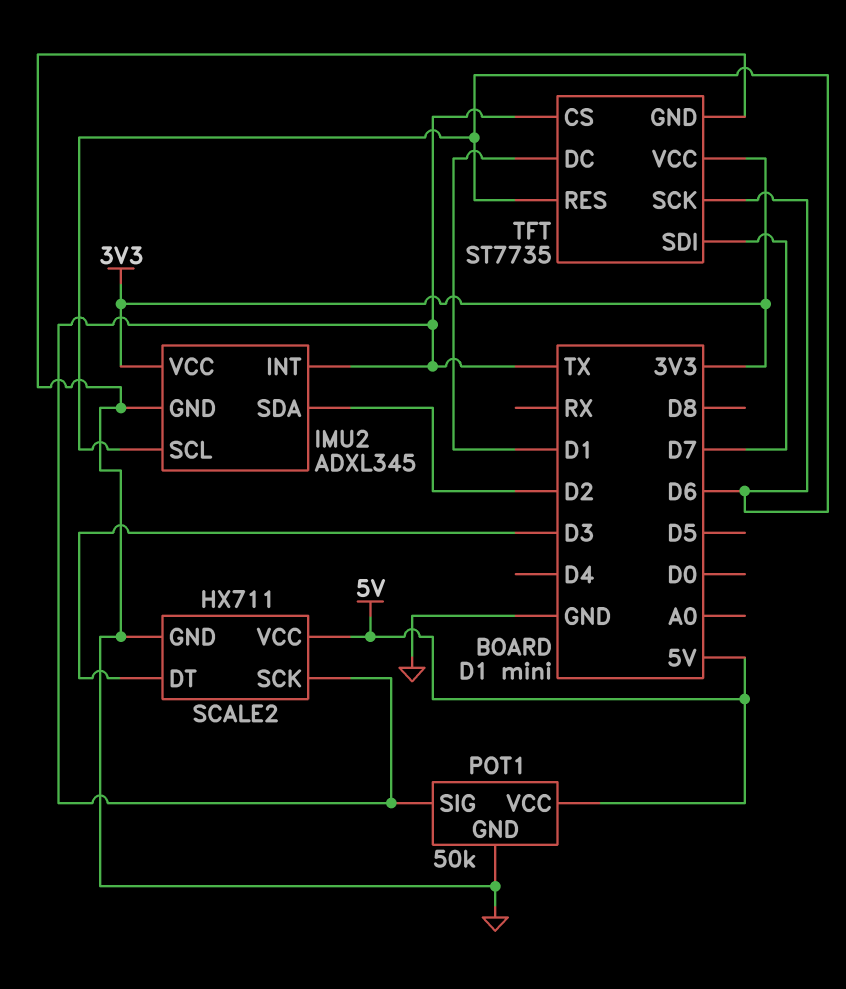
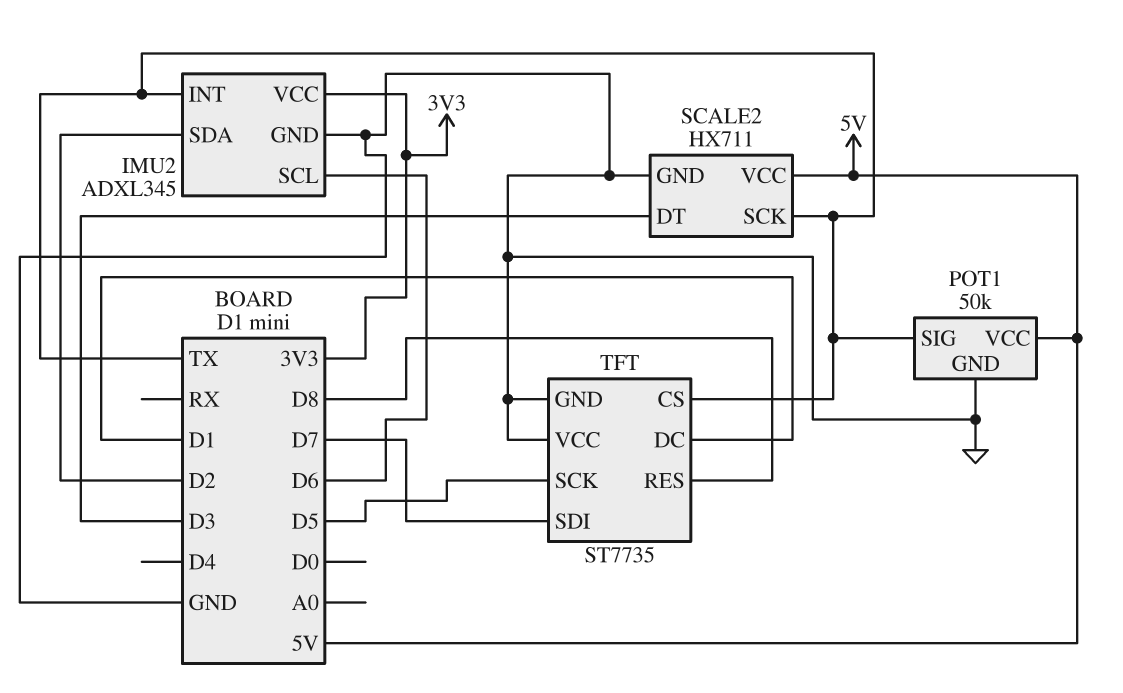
TFT pin RES: D6 -> D8
TFT pin SCK: D6 -> D5
TFT pin VCC: 3V3 -> GND

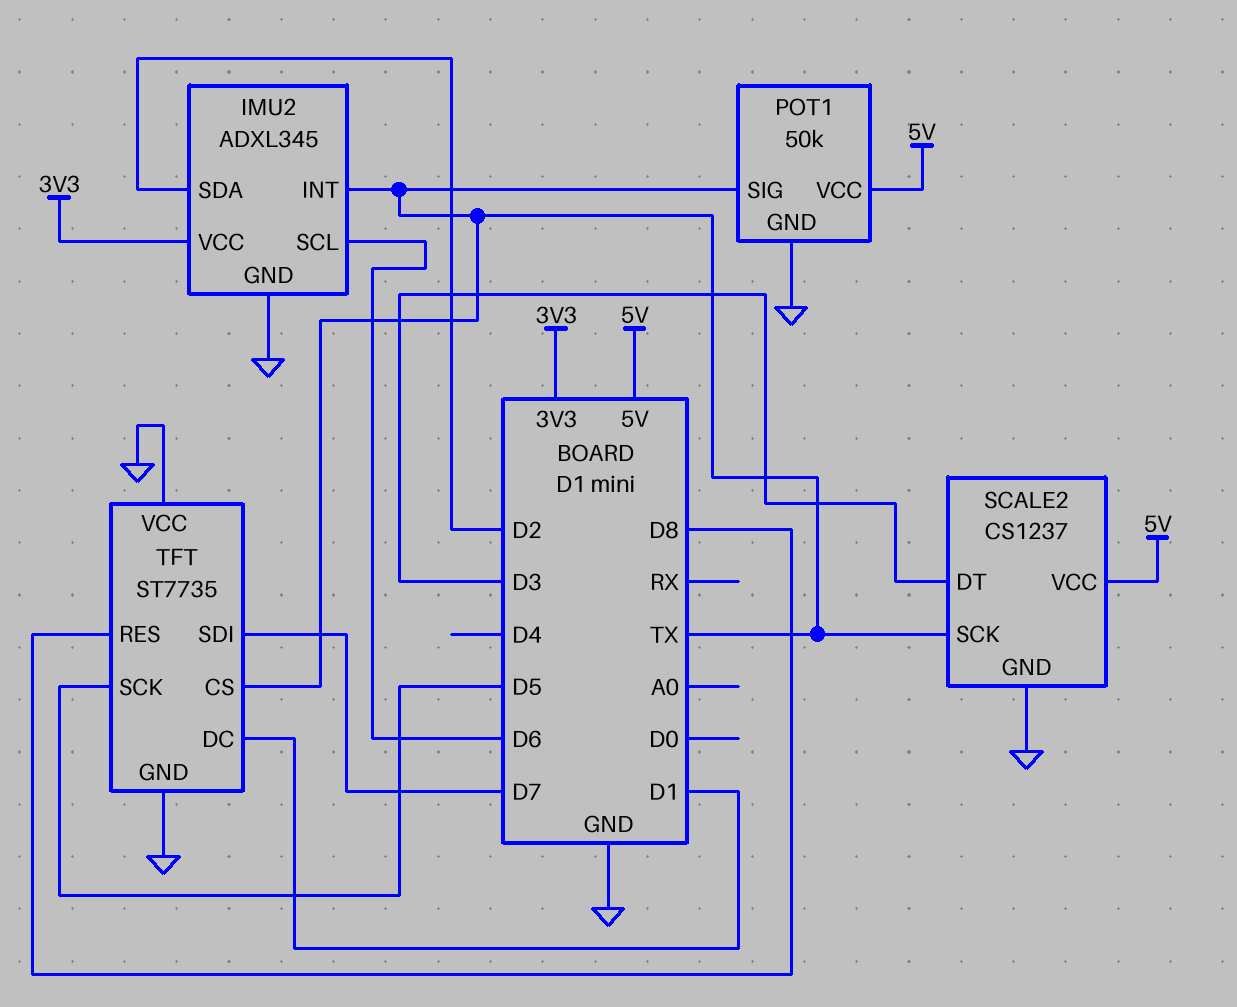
SCALE2: HX711 -> CS1237

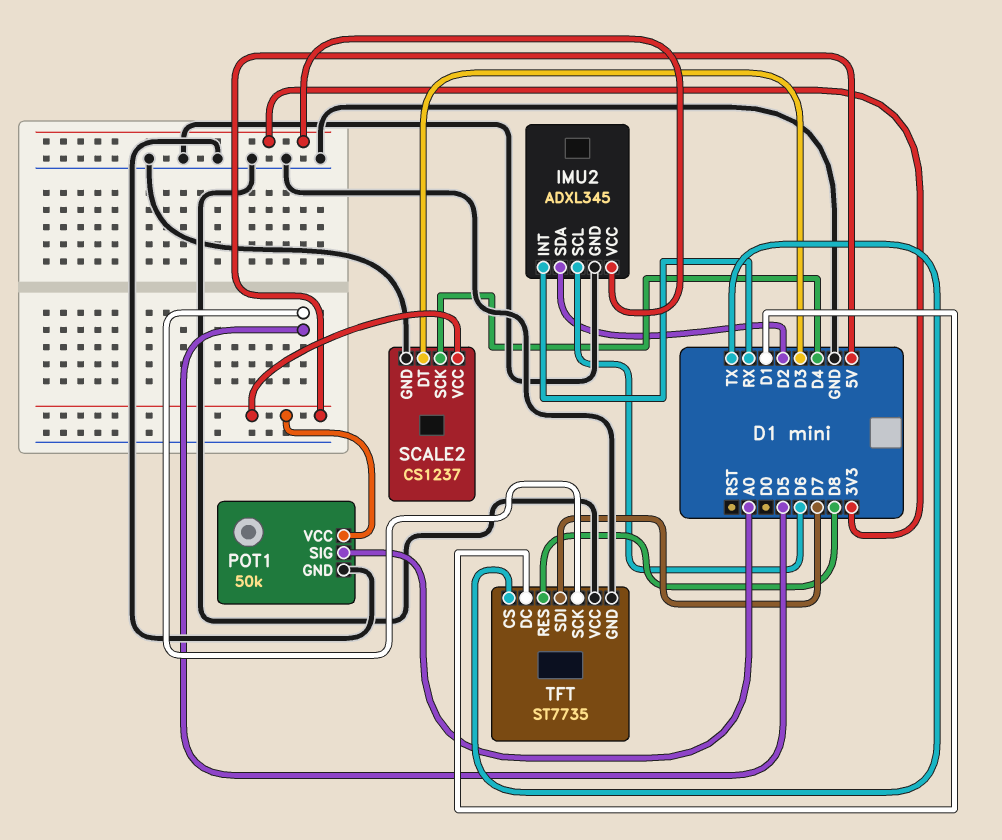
IMU2 pin INT: TX -> RX
POT1 pin SIG: TX -> A0
SCALE2 pin SCK: TX -> D4

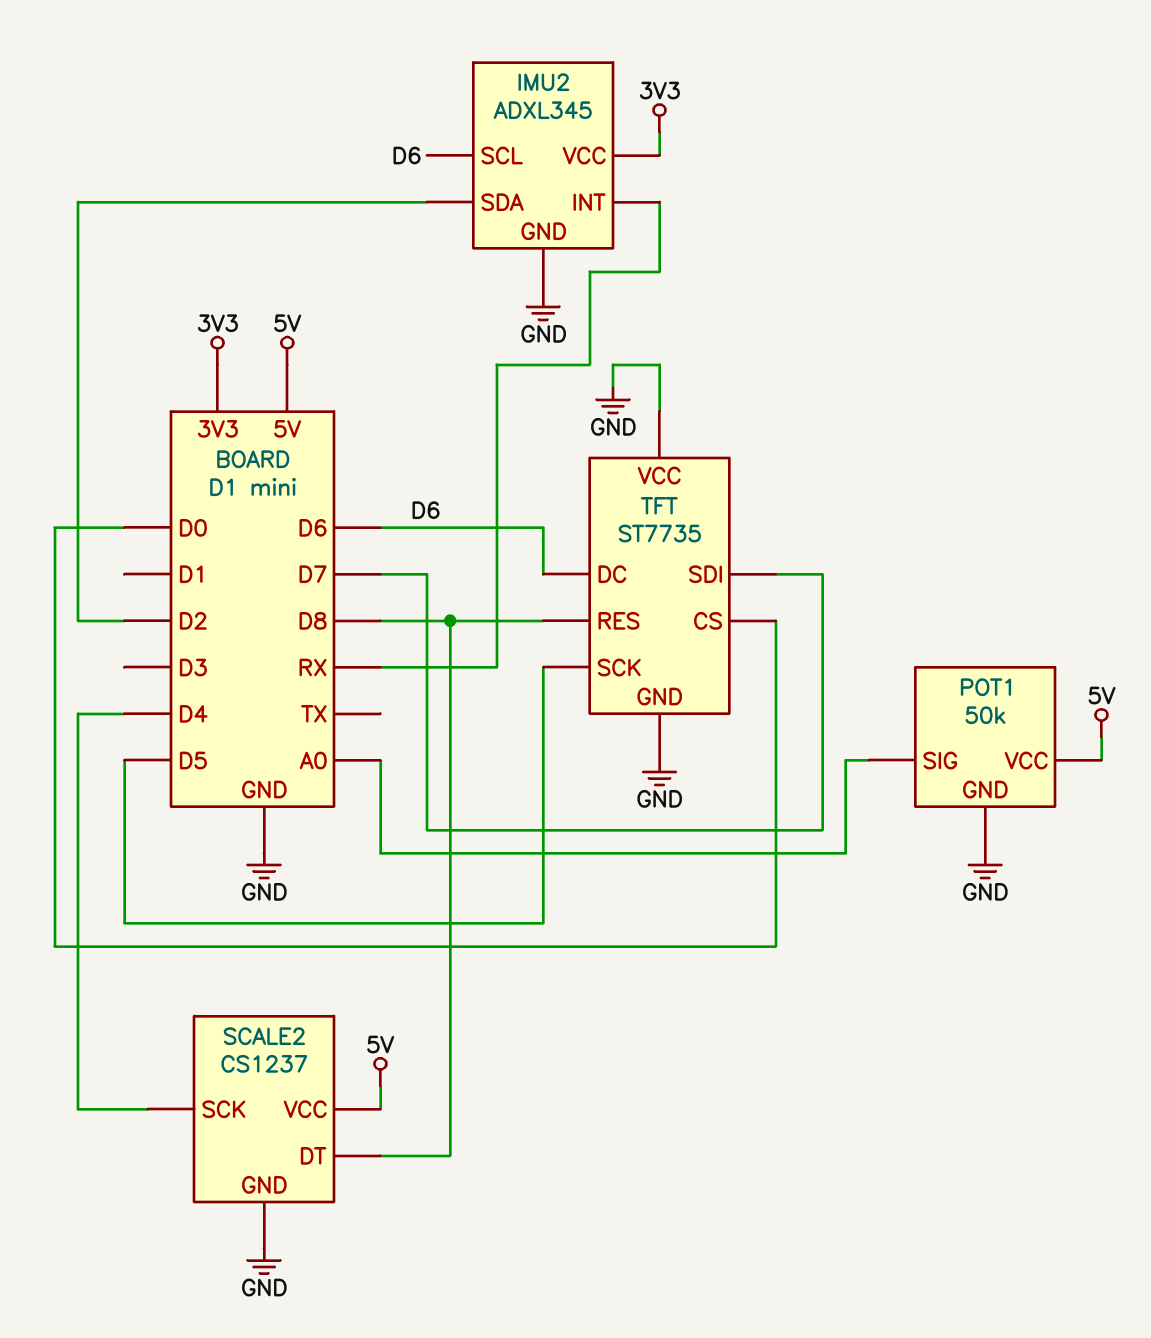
SCALE2 pin DT: D3 -> D8
TFT pin CS: TX -> D0
TFT pin DC: D1 -> D6

